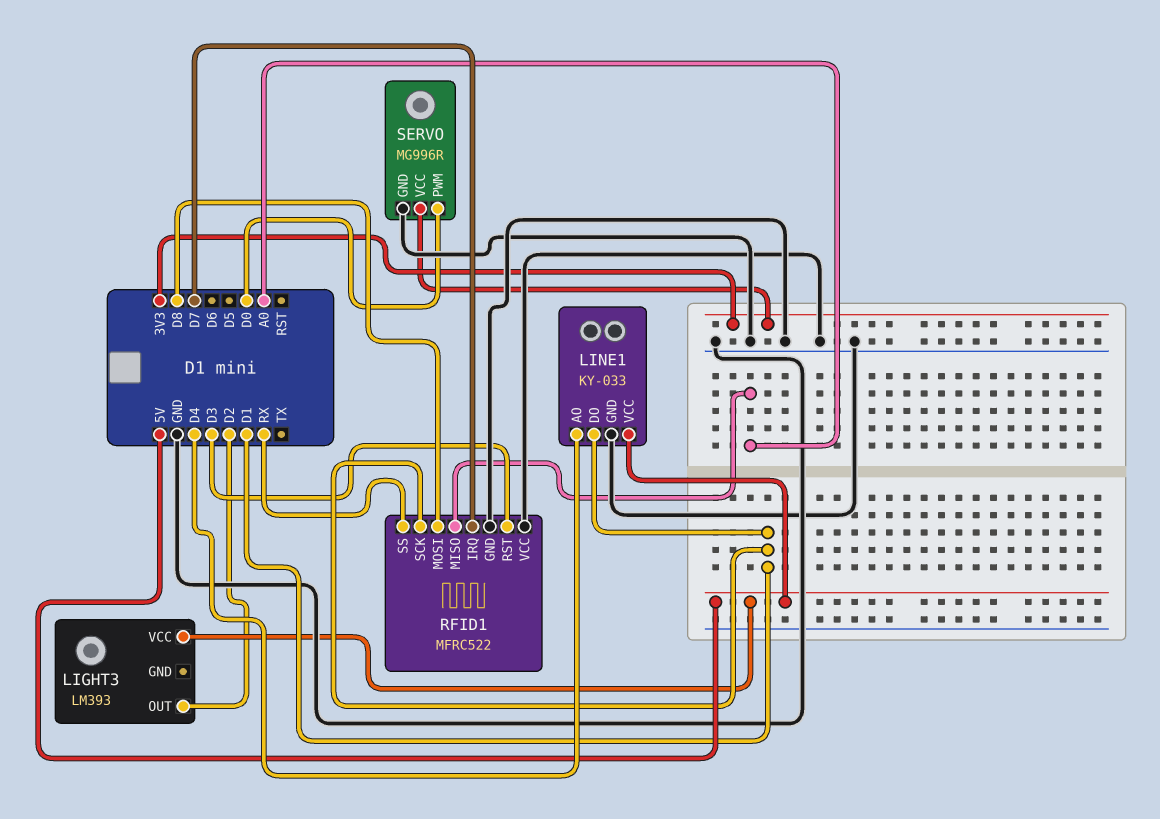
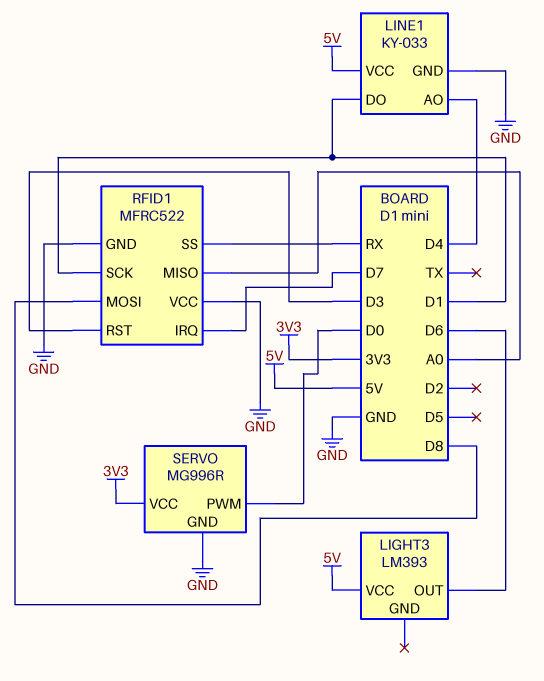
LIGHT3 pin OUT: D2 -> D6

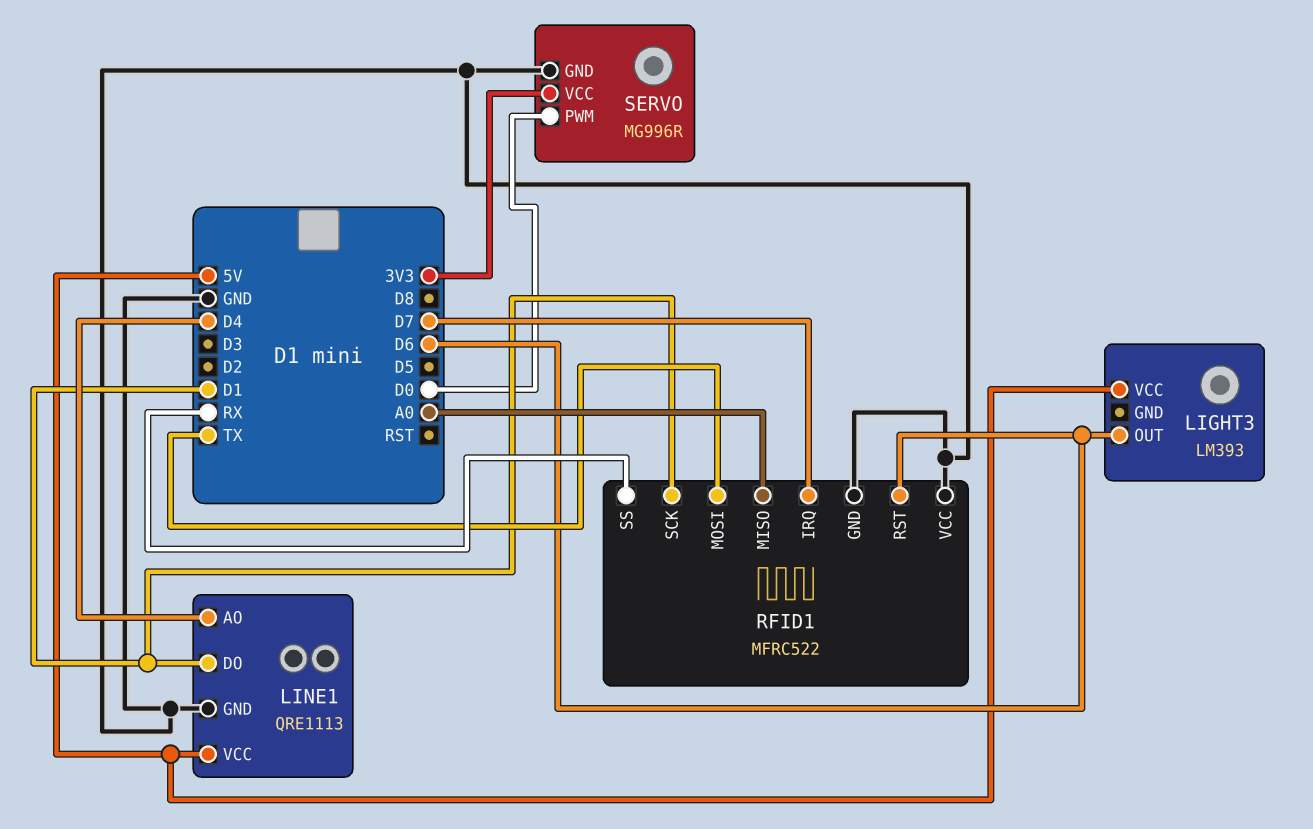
LINE1: KY-033 -> QRE1113
RFID1 pin MOSI: D8 -> TX
RFID1 pin RST: D3 -> D6

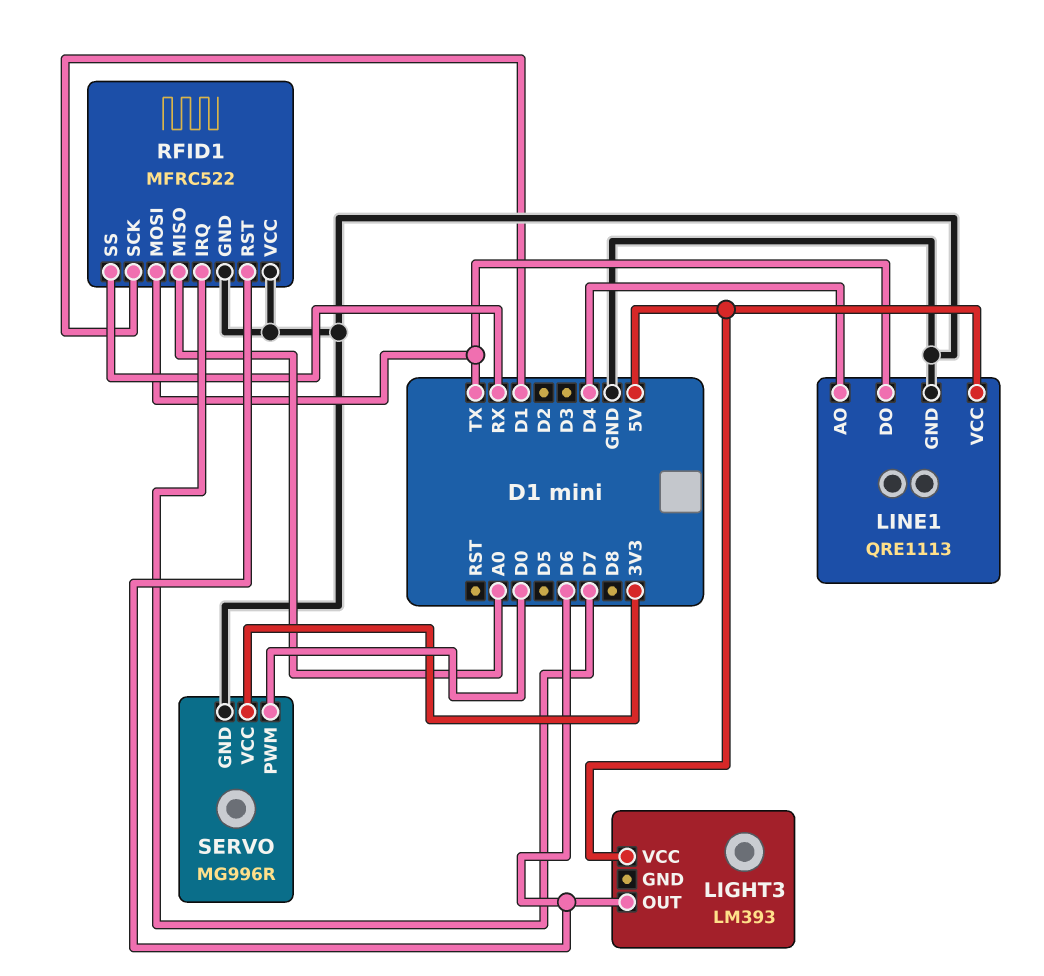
LINE1 pin DO: D1 -> TX

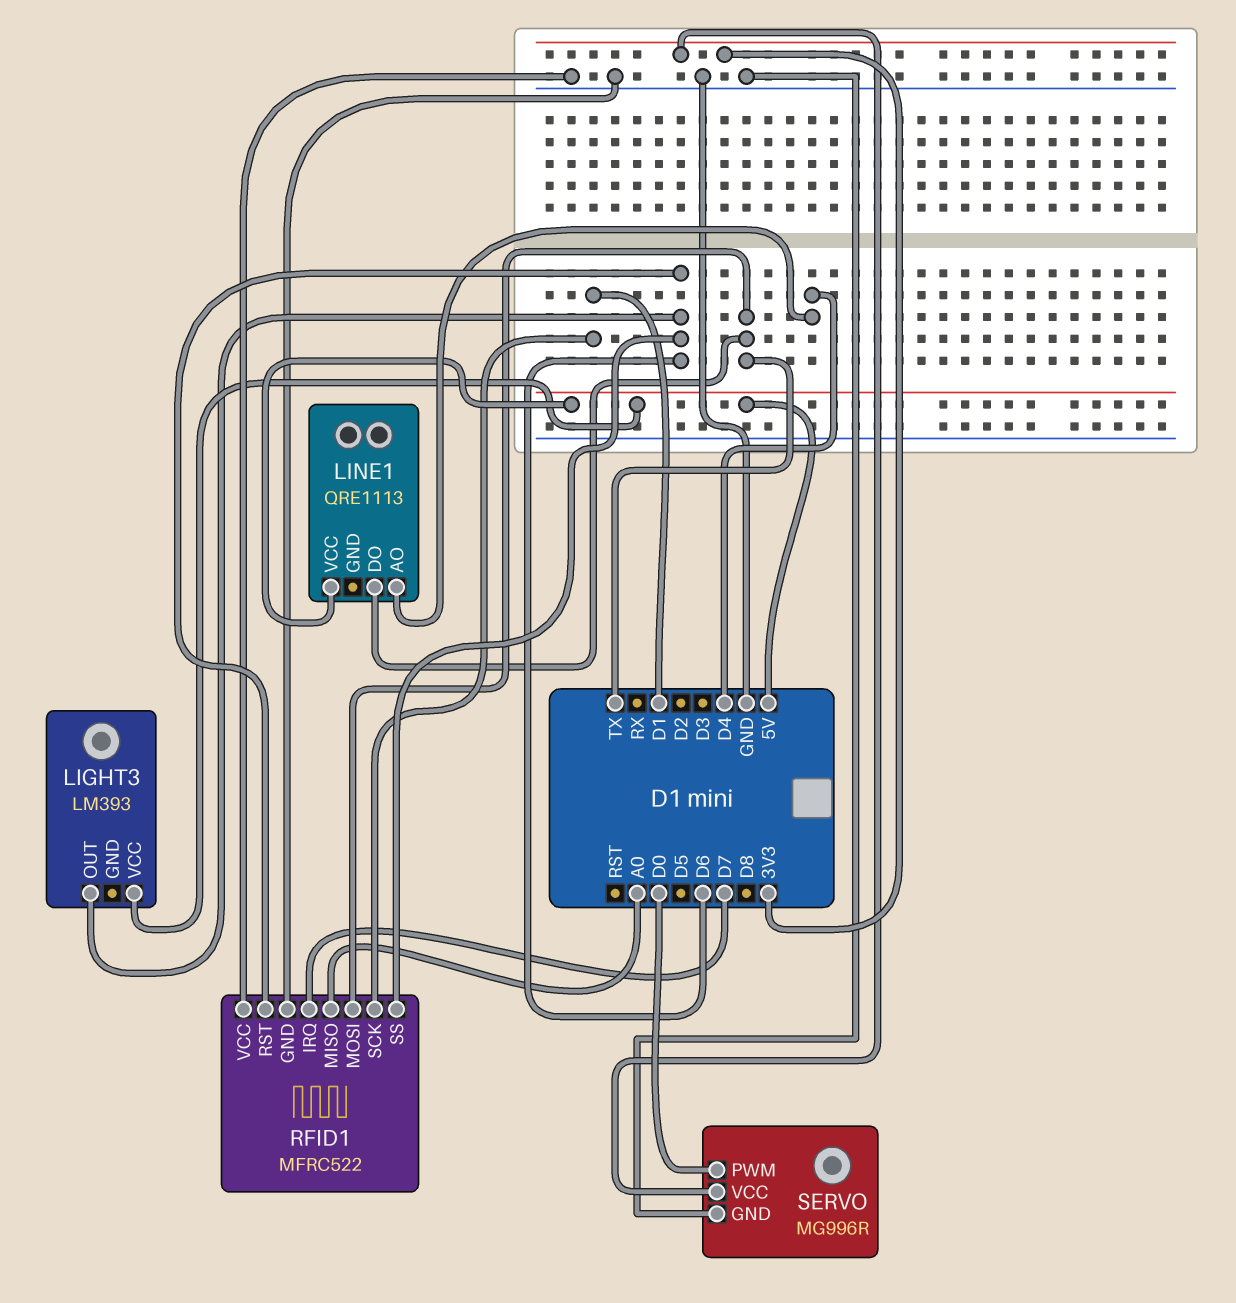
LINE1 pin GND: GND -> none
RFID1 pin SS: RX -> D6

